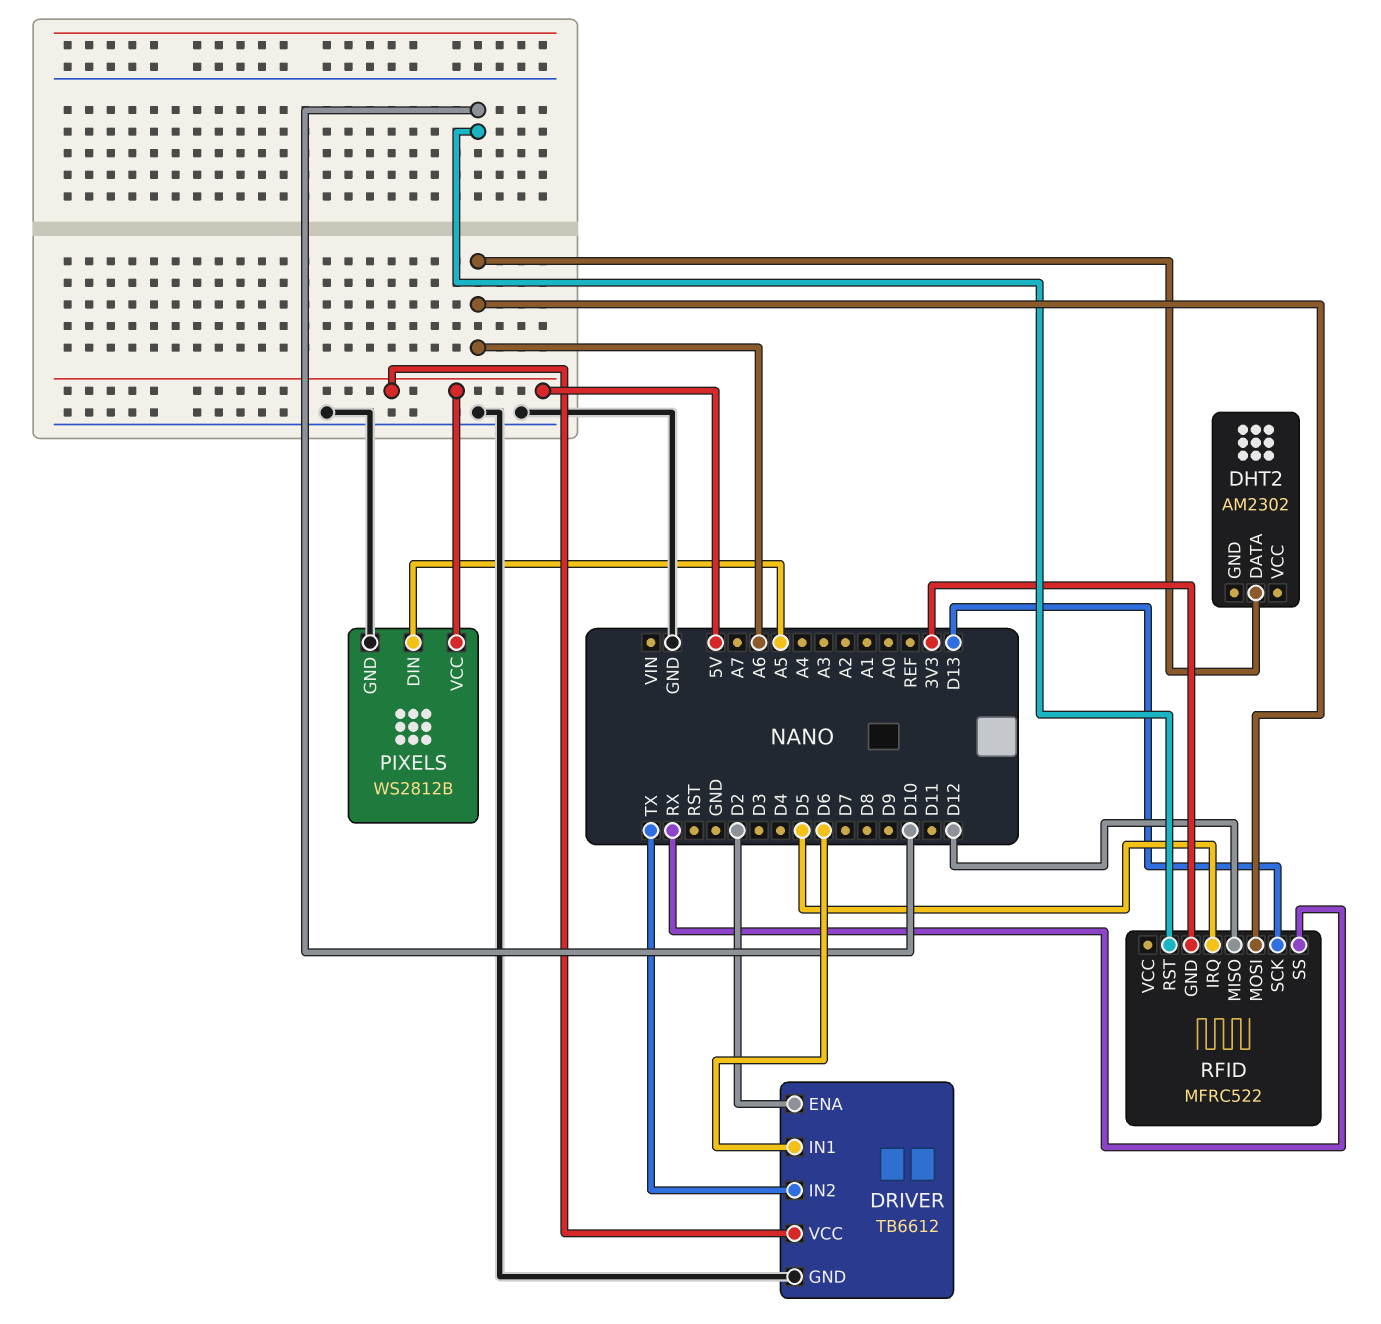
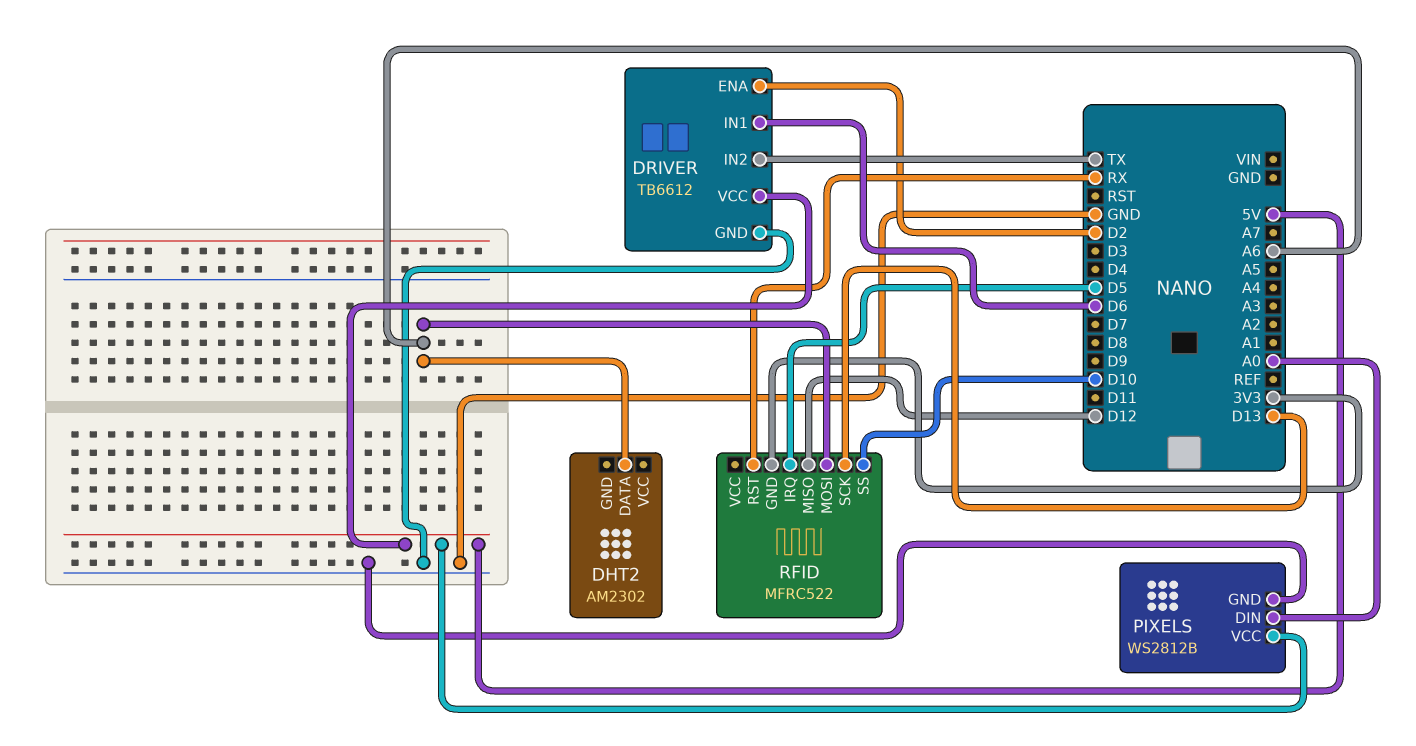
PIXELS pin DIN: A5 -> A0
RFID pin RST: D10 -> RX
RFID pin SS: RX -> D10

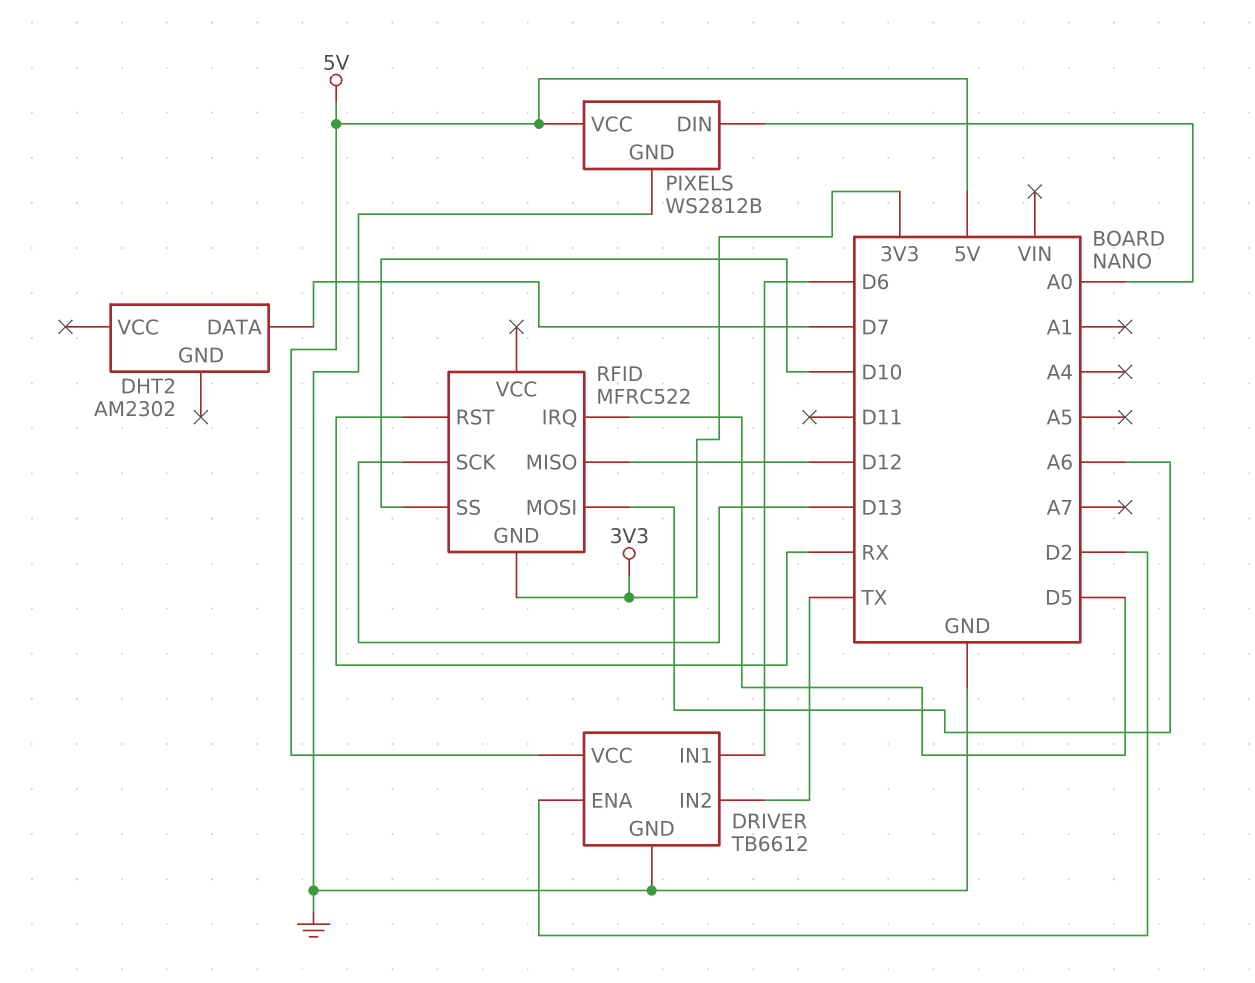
DHT2 pin DATA: A6 -> D7

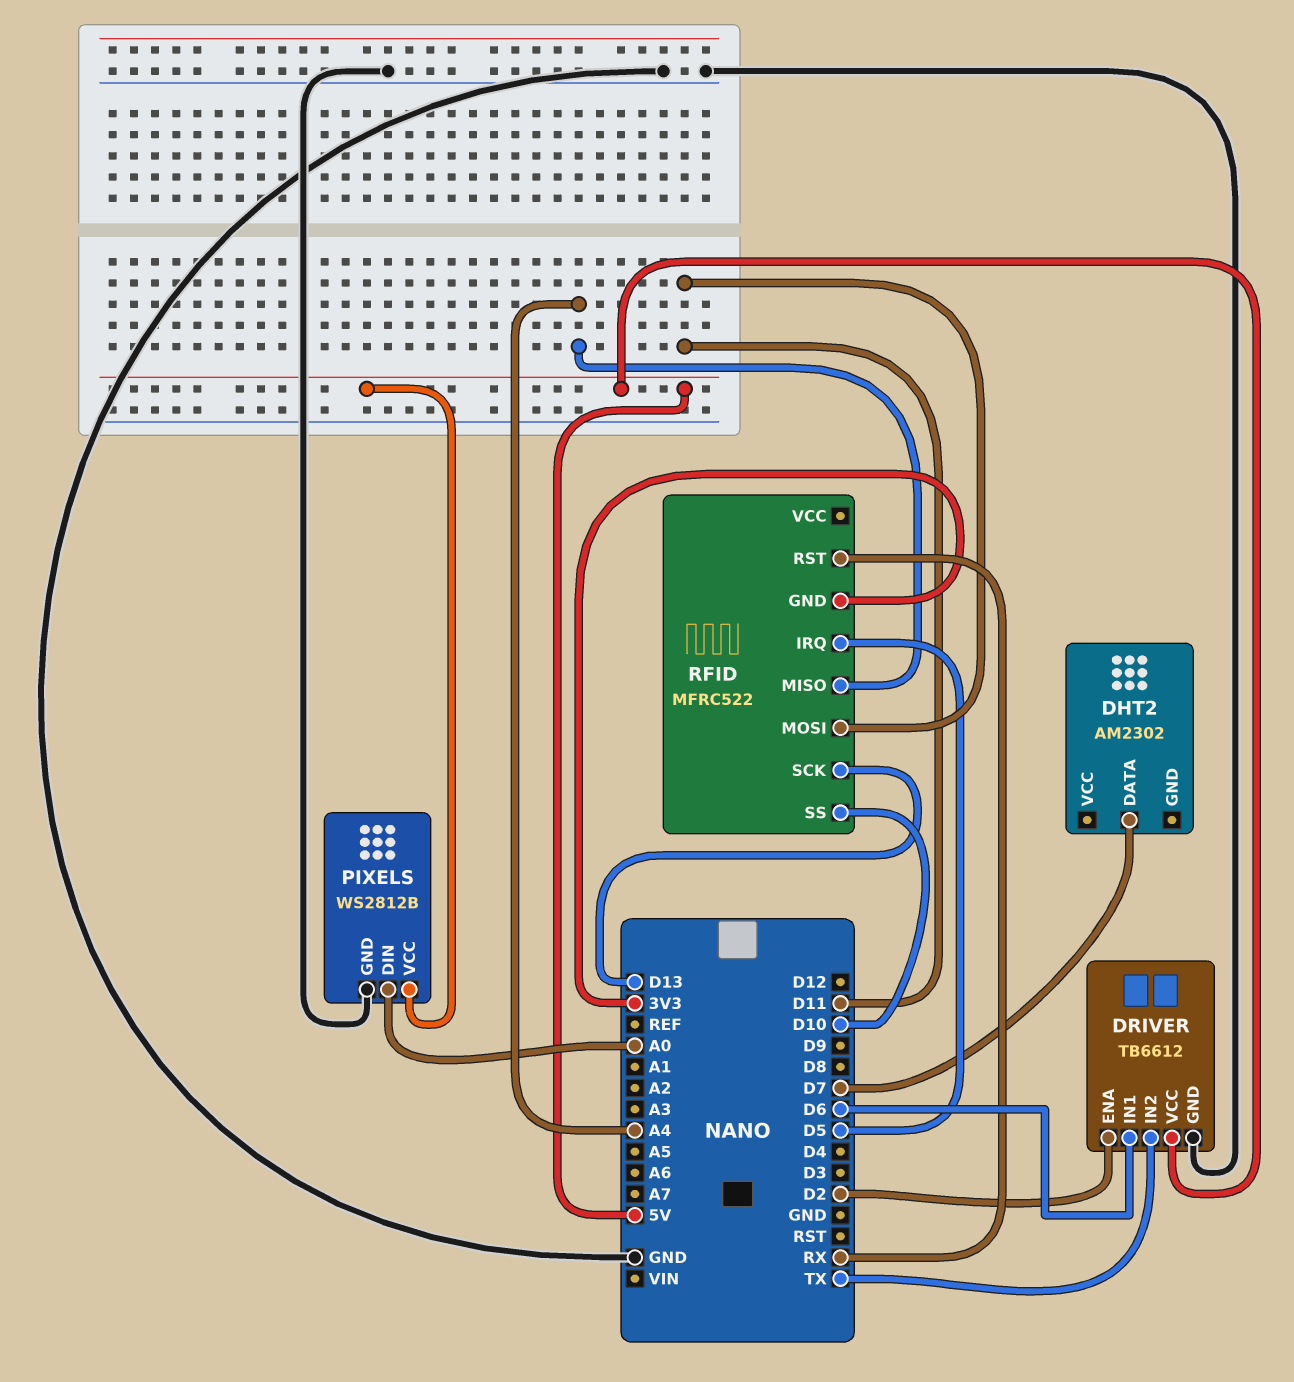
RFID pin MISO: D12 -> A4
RFID pin MOSI: A6 -> D11

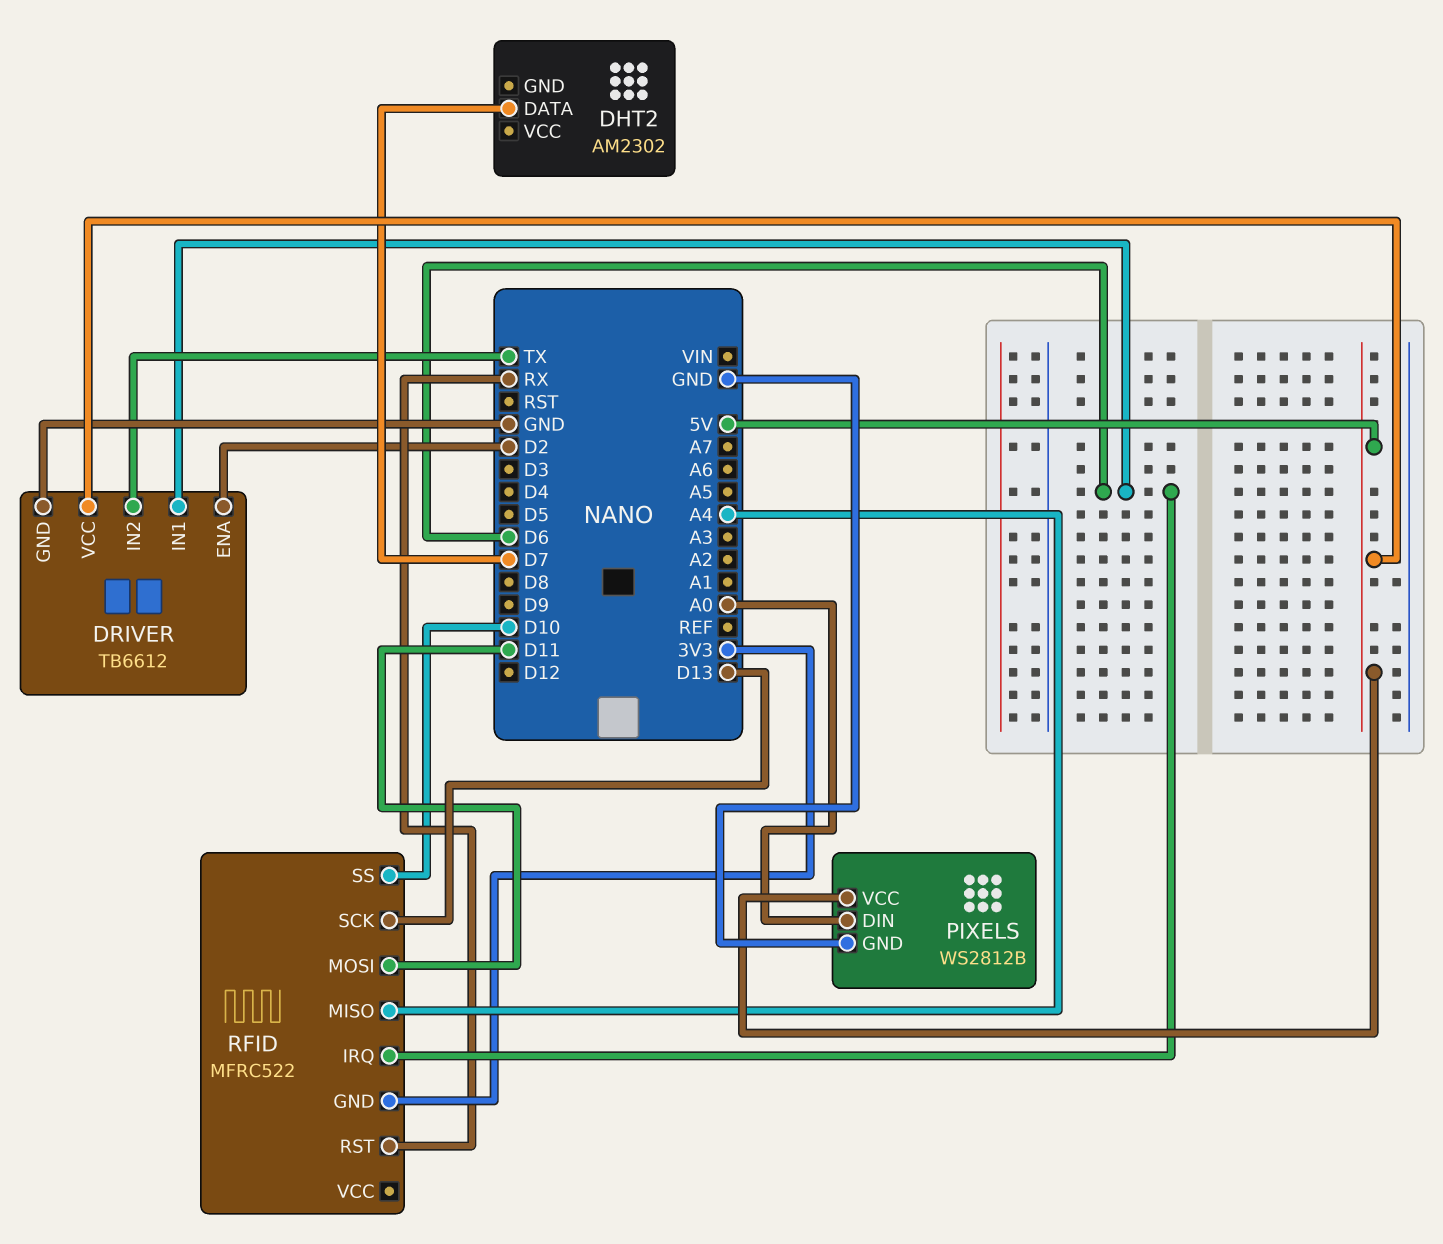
RFID pin IRQ: D5 -> D6

